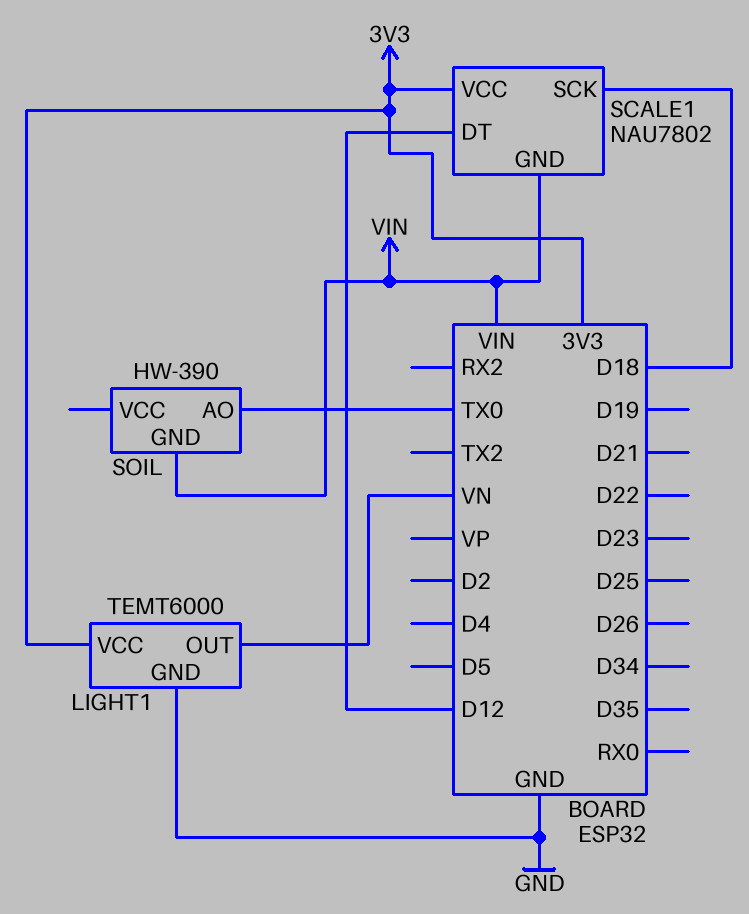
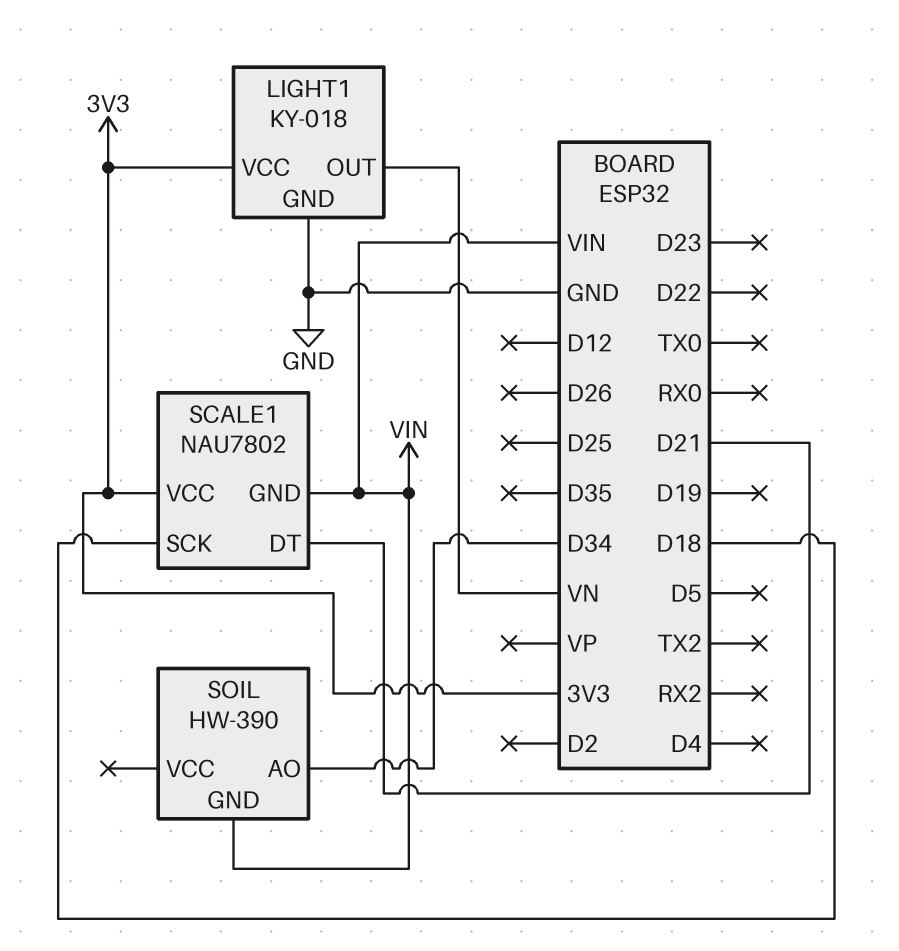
LIGHT1: TEMT6000 -> KY-018
SCALE1 pin DT: D12 -> D21
SOIL pin AO: TX0 -> D34

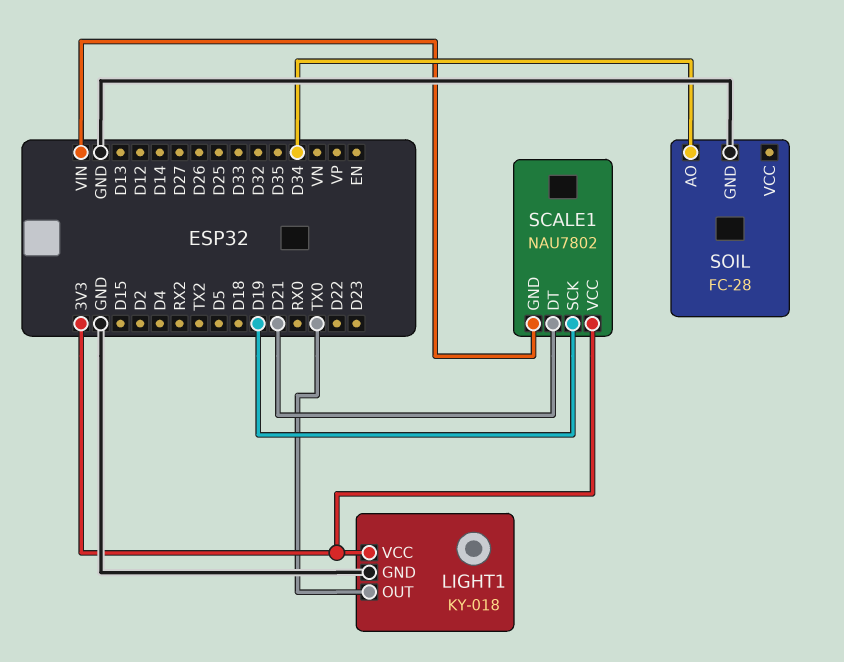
LIGHT1 pin OUT: VN -> TX0
SCALE1 pin SCK: D18 -> D19
SOIL: HW-390 -> FC-28
SOIL pin GND: VIN -> GND

